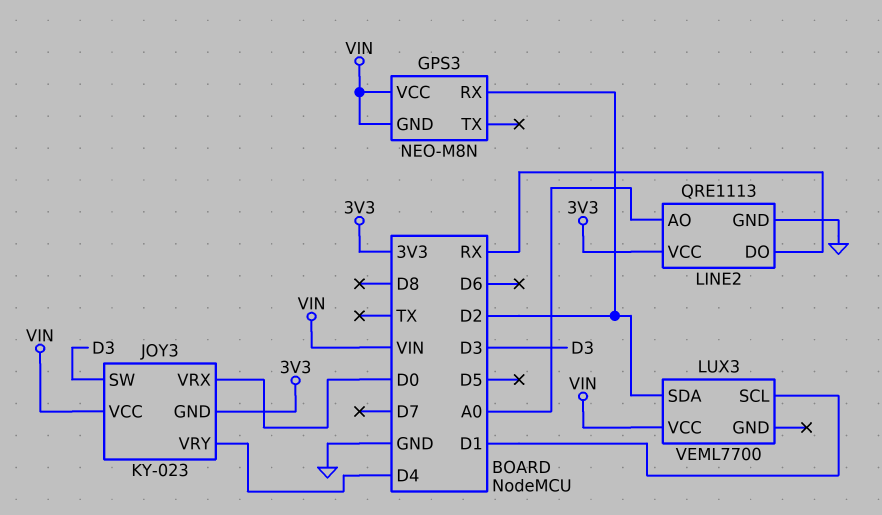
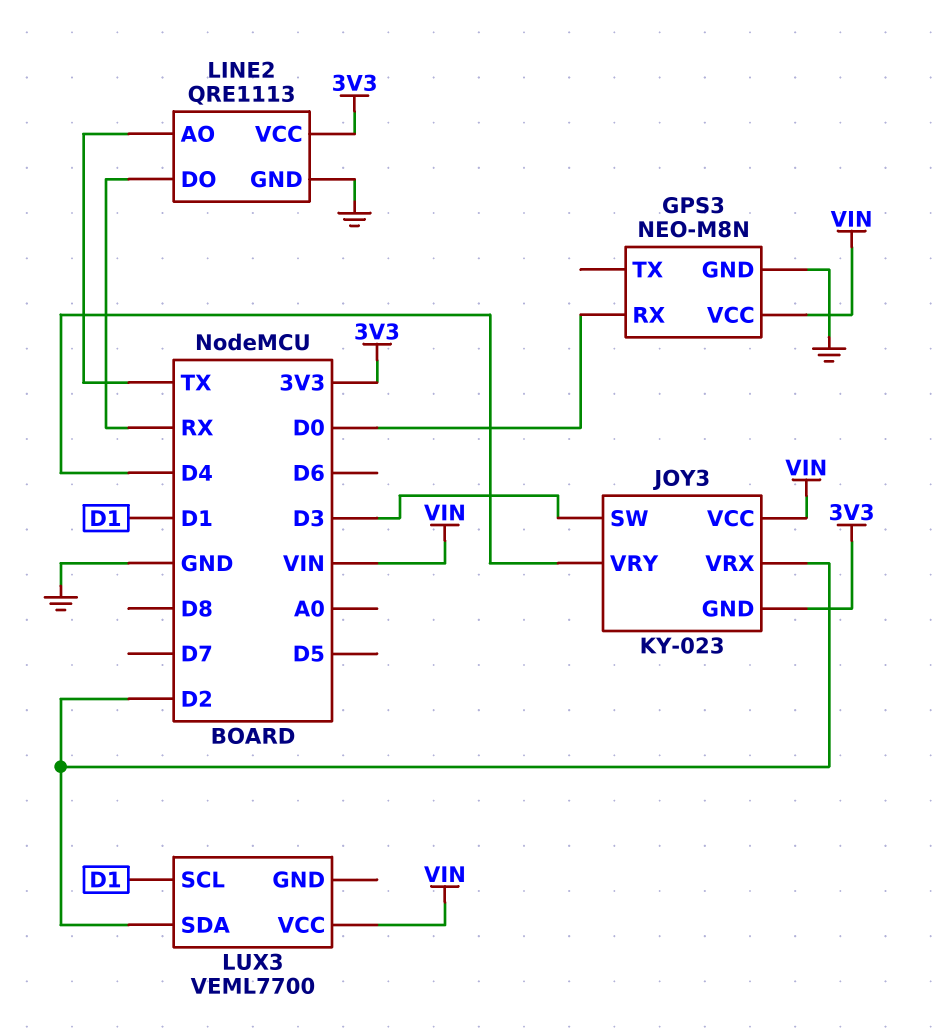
GPS3 pin GND: VIN -> GND
GPS3 pin RX: D2 -> D0
JOY3 pin VRX: D0 -> D2
LINE2 pin AO: A0 -> TX

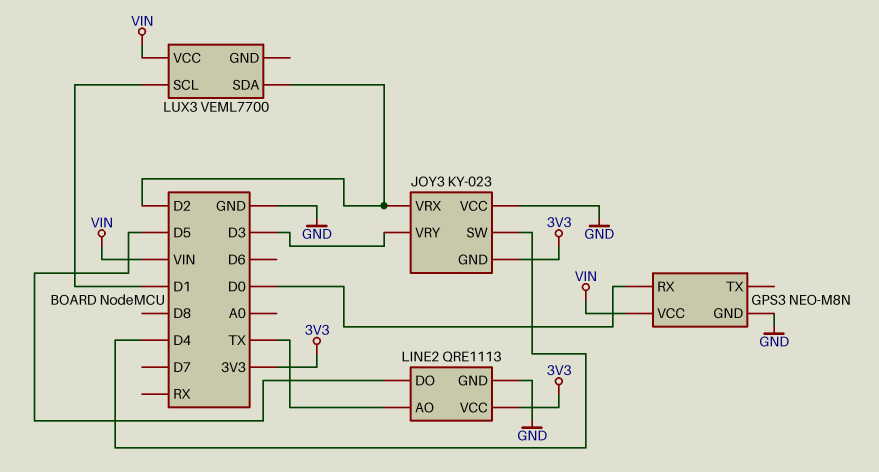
JOY3 pin SW: D3 -> D4
JOY3 pin VCC: VIN -> GND
JOY3 pin VRY: D4 -> D3
LINE2 pin DO: RX -> D5

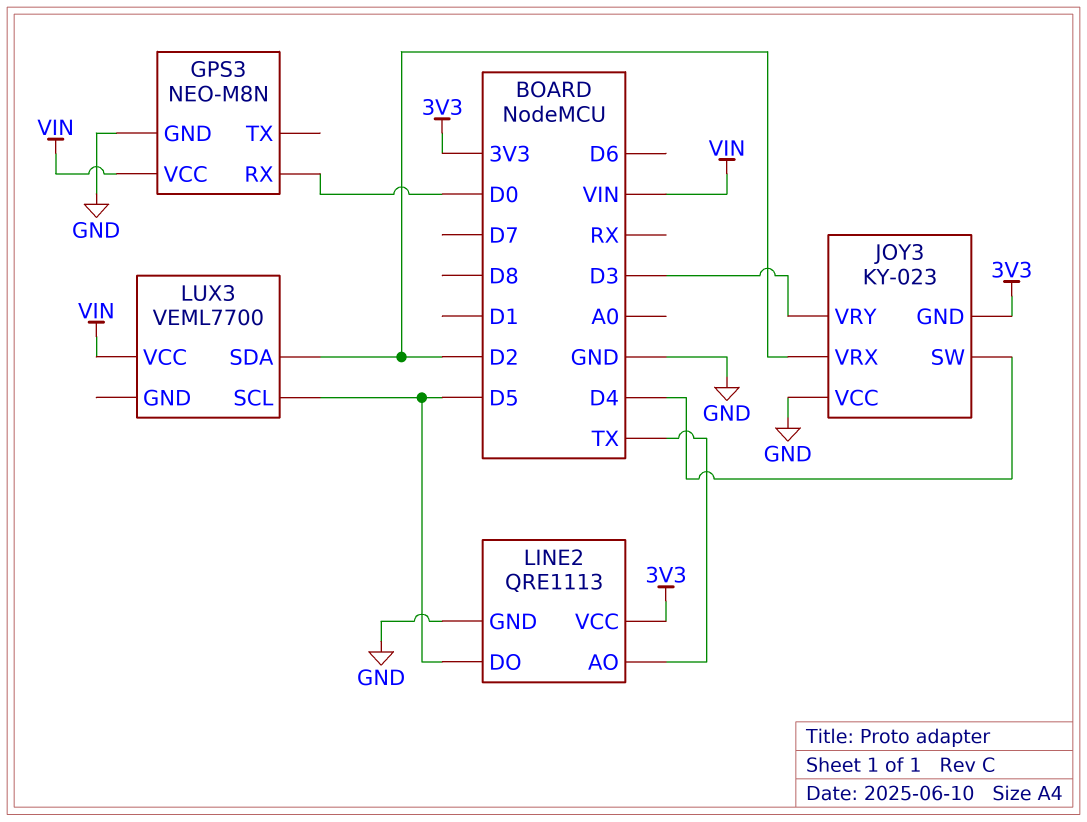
LUX3 pin SCL: D1 -> D5

